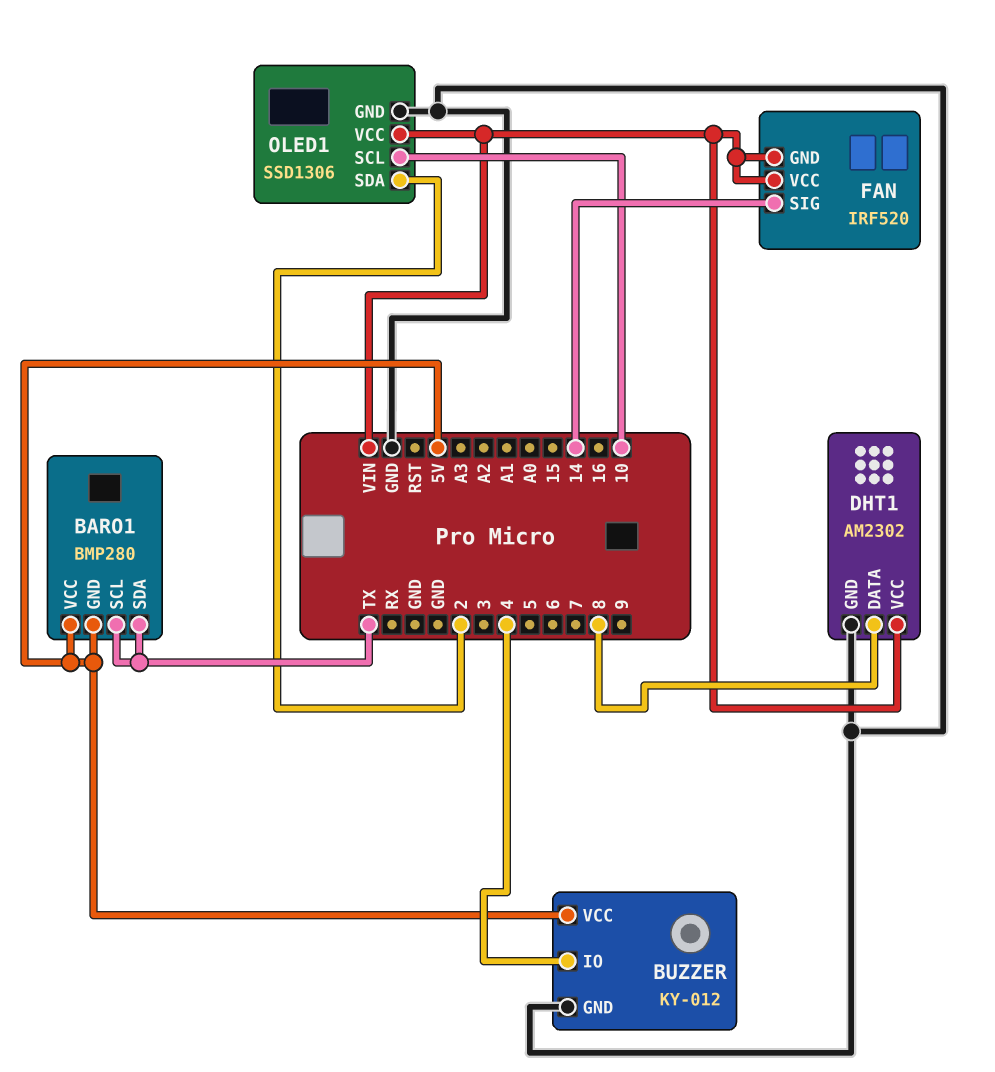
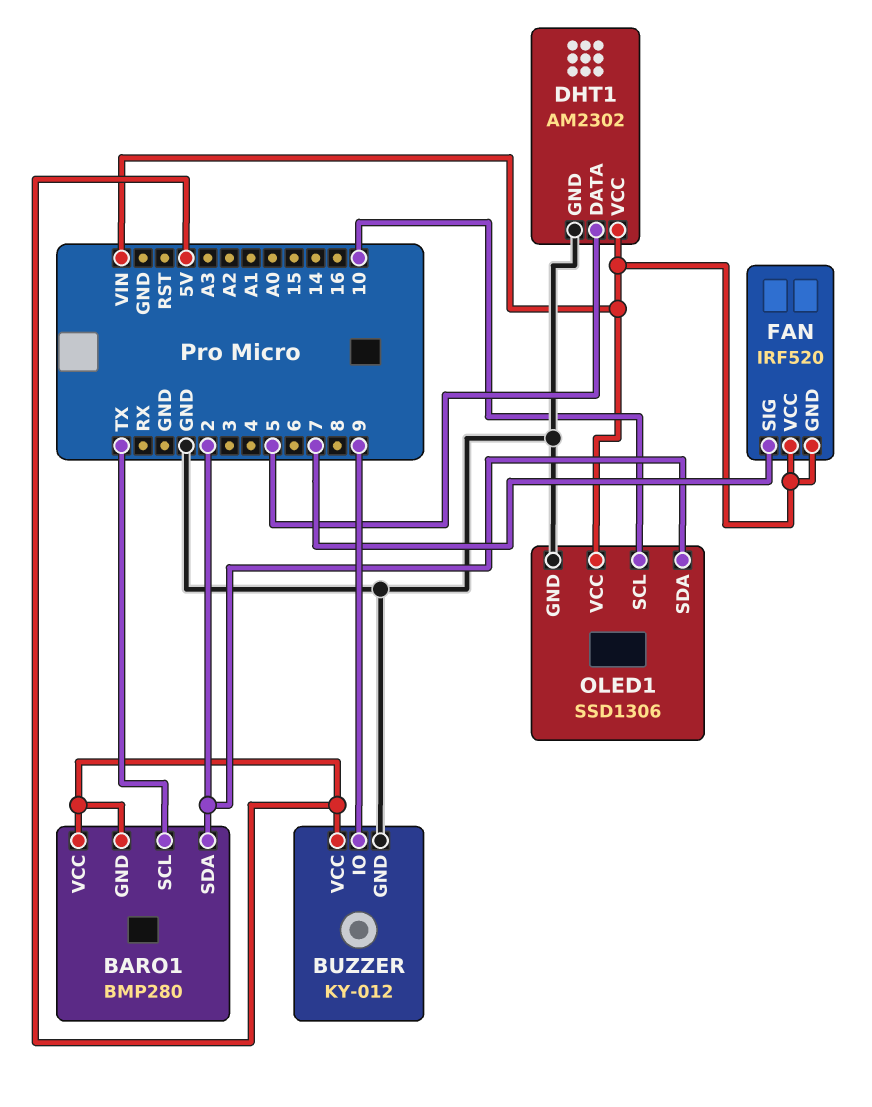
BARO1 pin SDA: TX -> 2
BUZZER pin IO: 4 -> 9
DHT1 pin DATA: 8 -> 5
FAN pin SIG: 14 -> 7

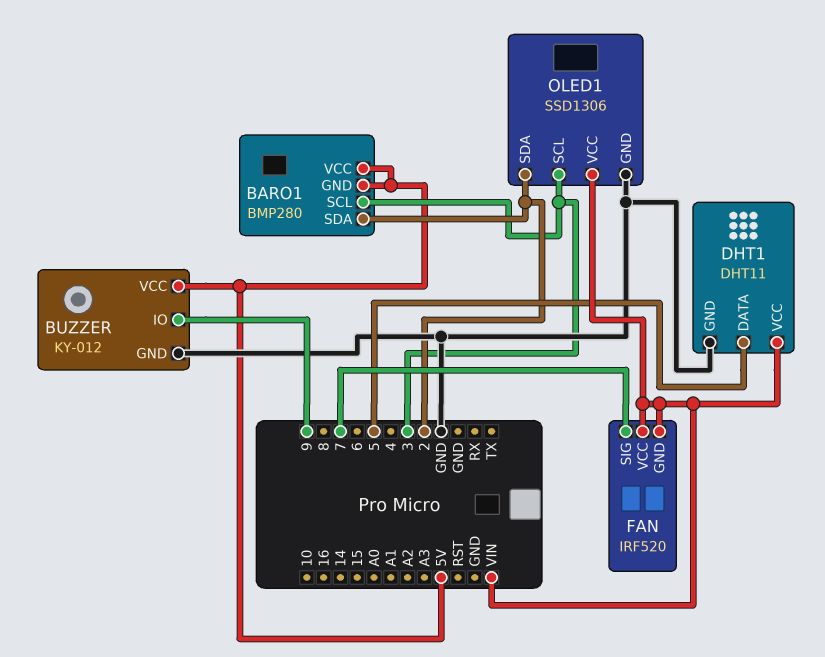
BARO1 pin SCL: TX -> 3
DHT1: AM2302 -> DHT11
OLED1 pin SCL: 10 -> 3

